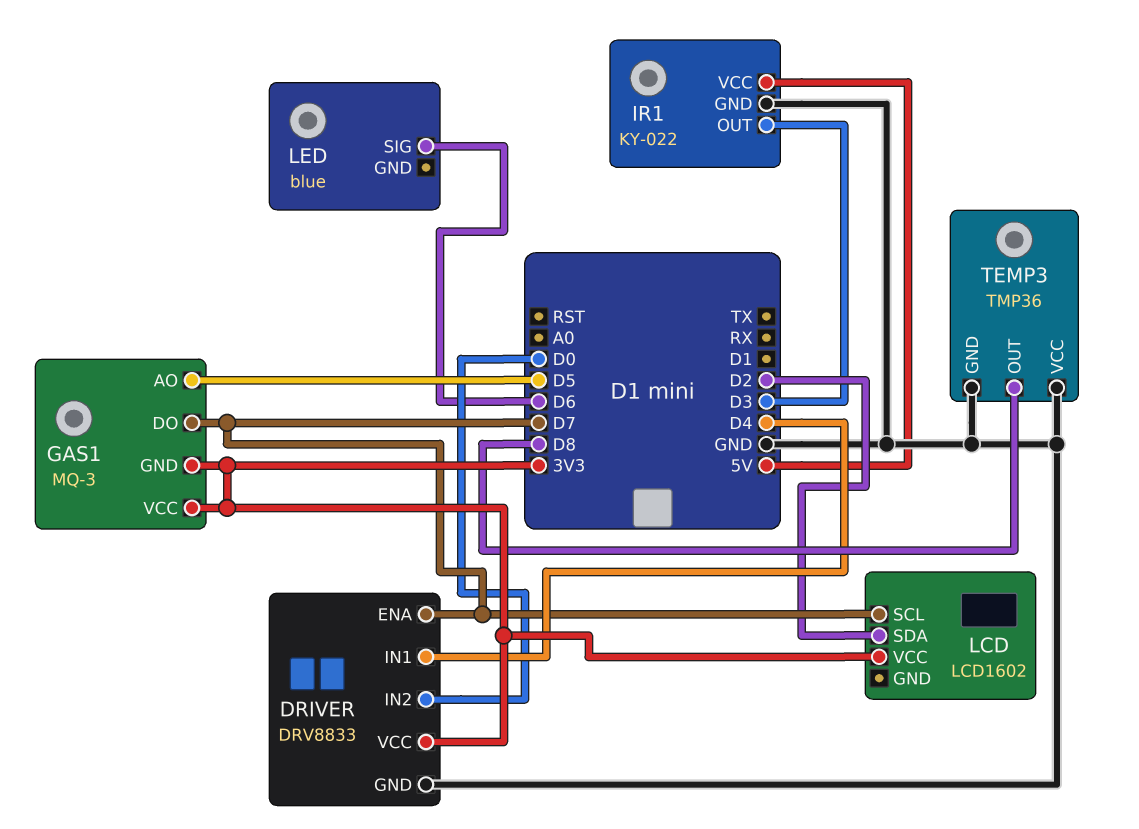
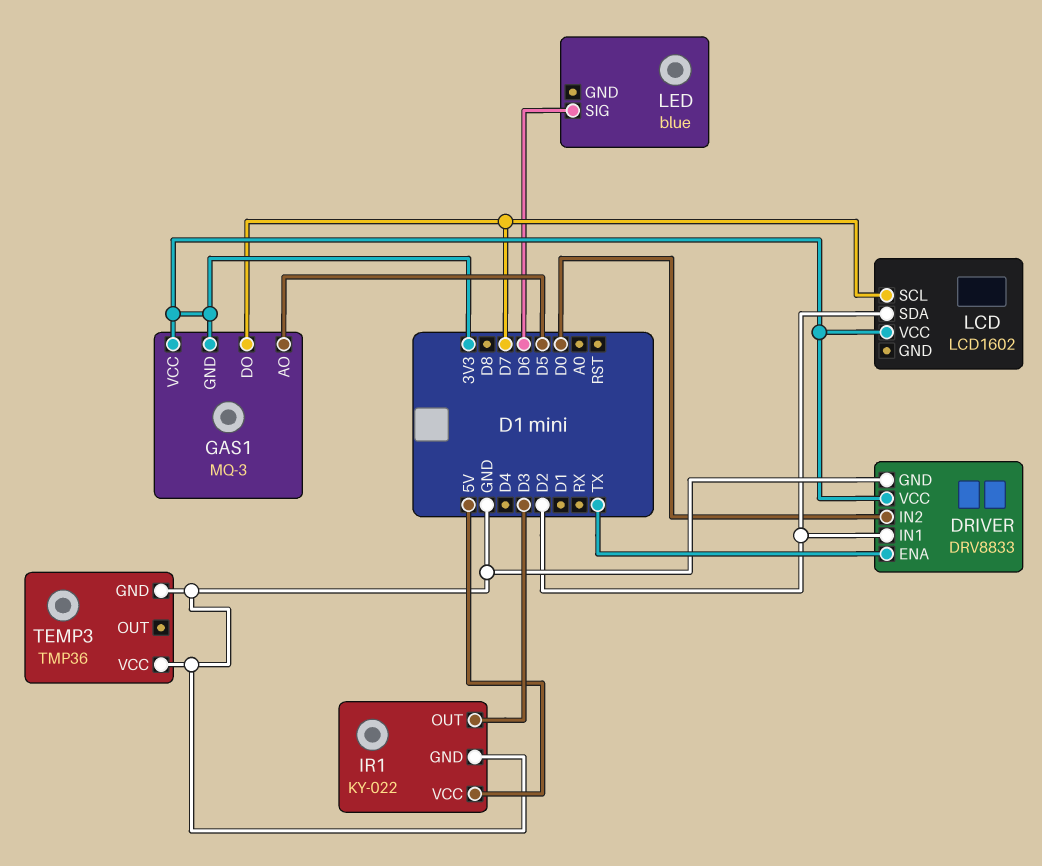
DRIVER pin ENA: D7 -> TX
DRIVER pin IN1: D4 -> D2
TEMP3 pin OUT: D8 -> none

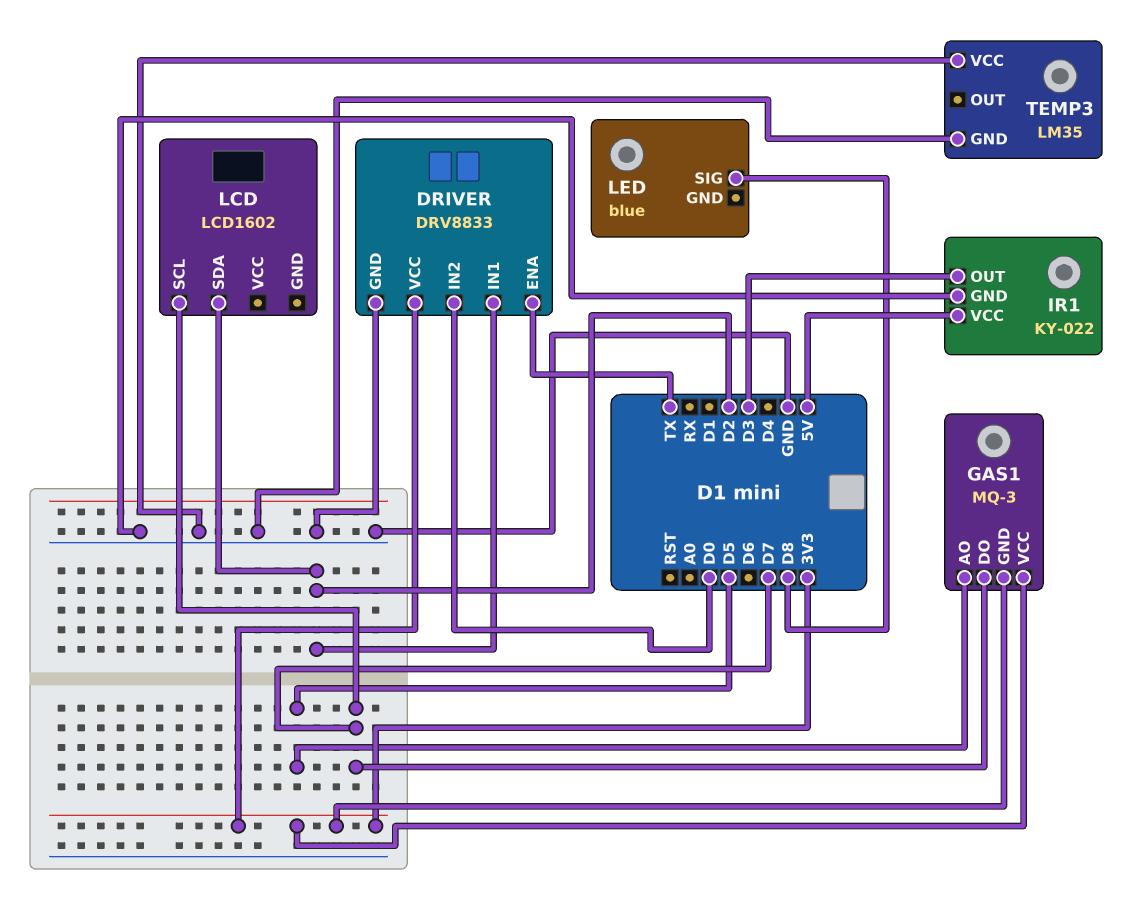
LCD pin VCC: 3V3 -> none
LED pin SIG: D6 -> D8
TEMP3: TMP36 -> LM35

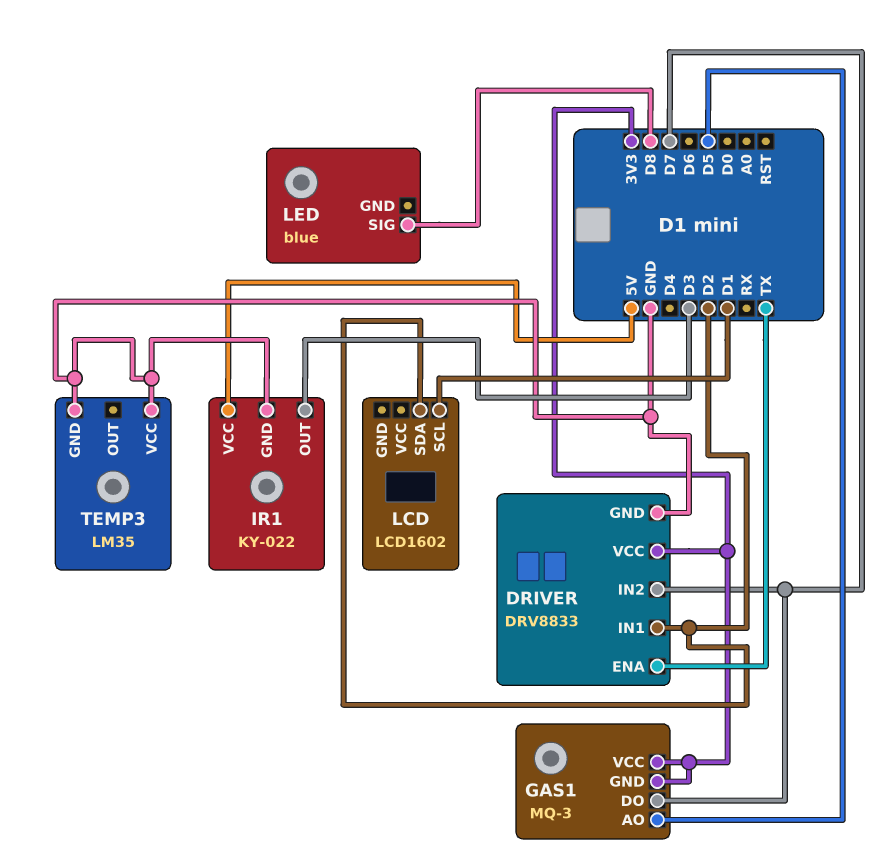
DRIVER pin IN2: D0 -> D7
LCD pin SCL: D7 -> D1

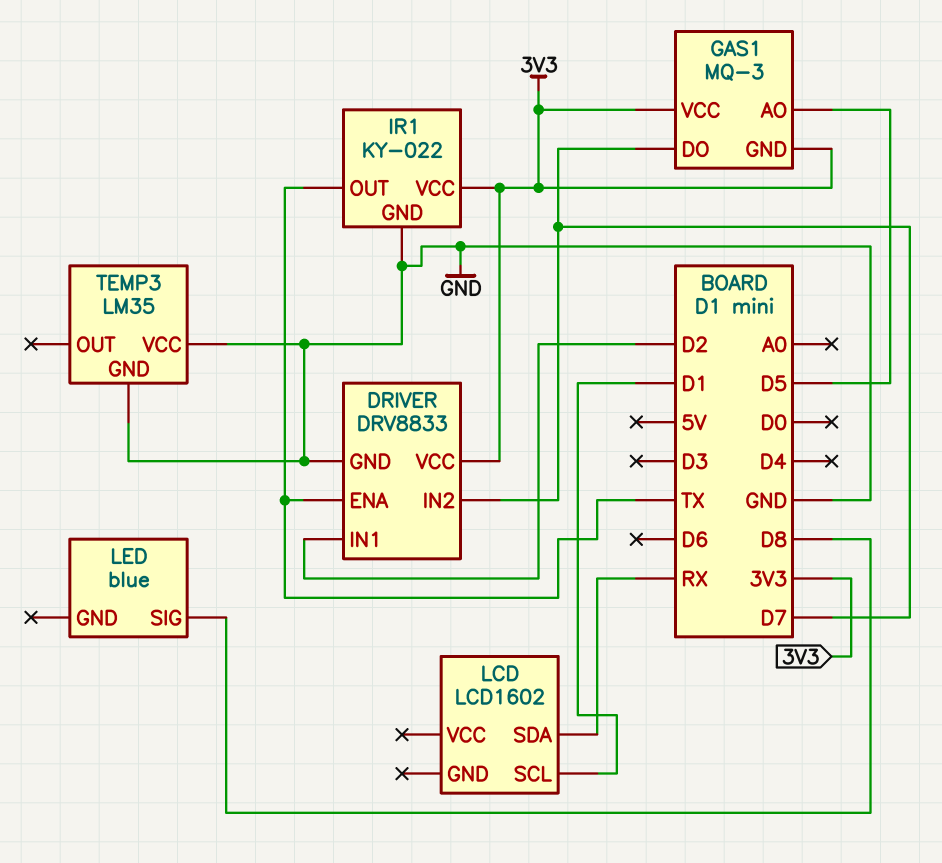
IR1 pin OUT: D3 -> TX
IR1 pin VCC: 5V -> 3V3
LCD pin SDA: D2 -> RX

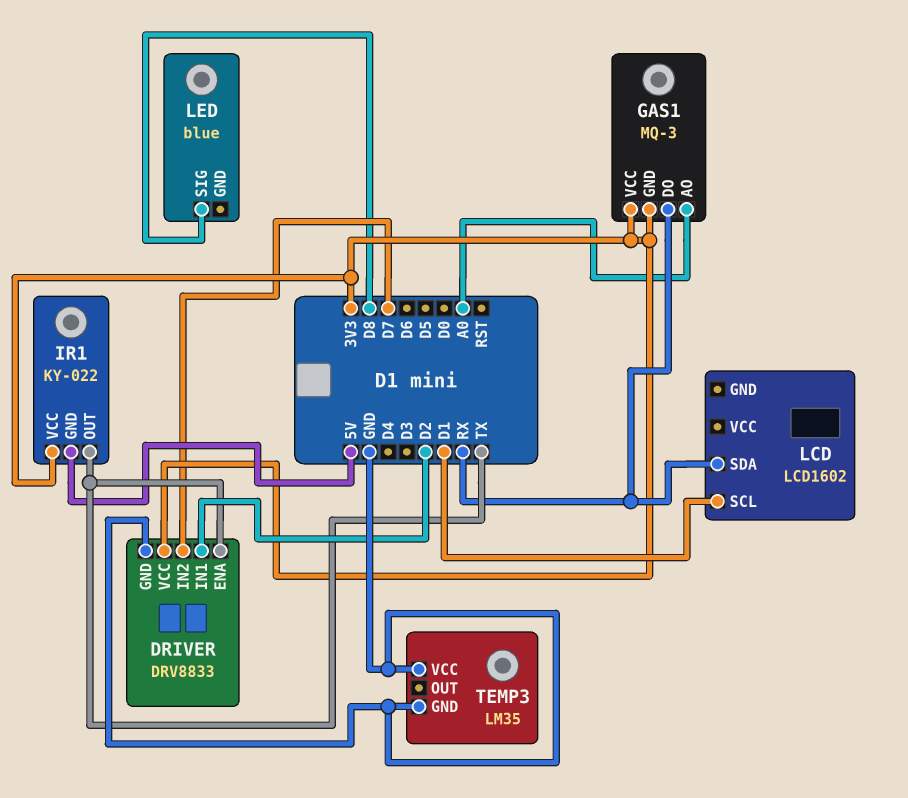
GAS1 pin AO: D5 -> A0
GAS1 pin DO: D7 -> RX
IR1 pin GND: GND -> 5V

